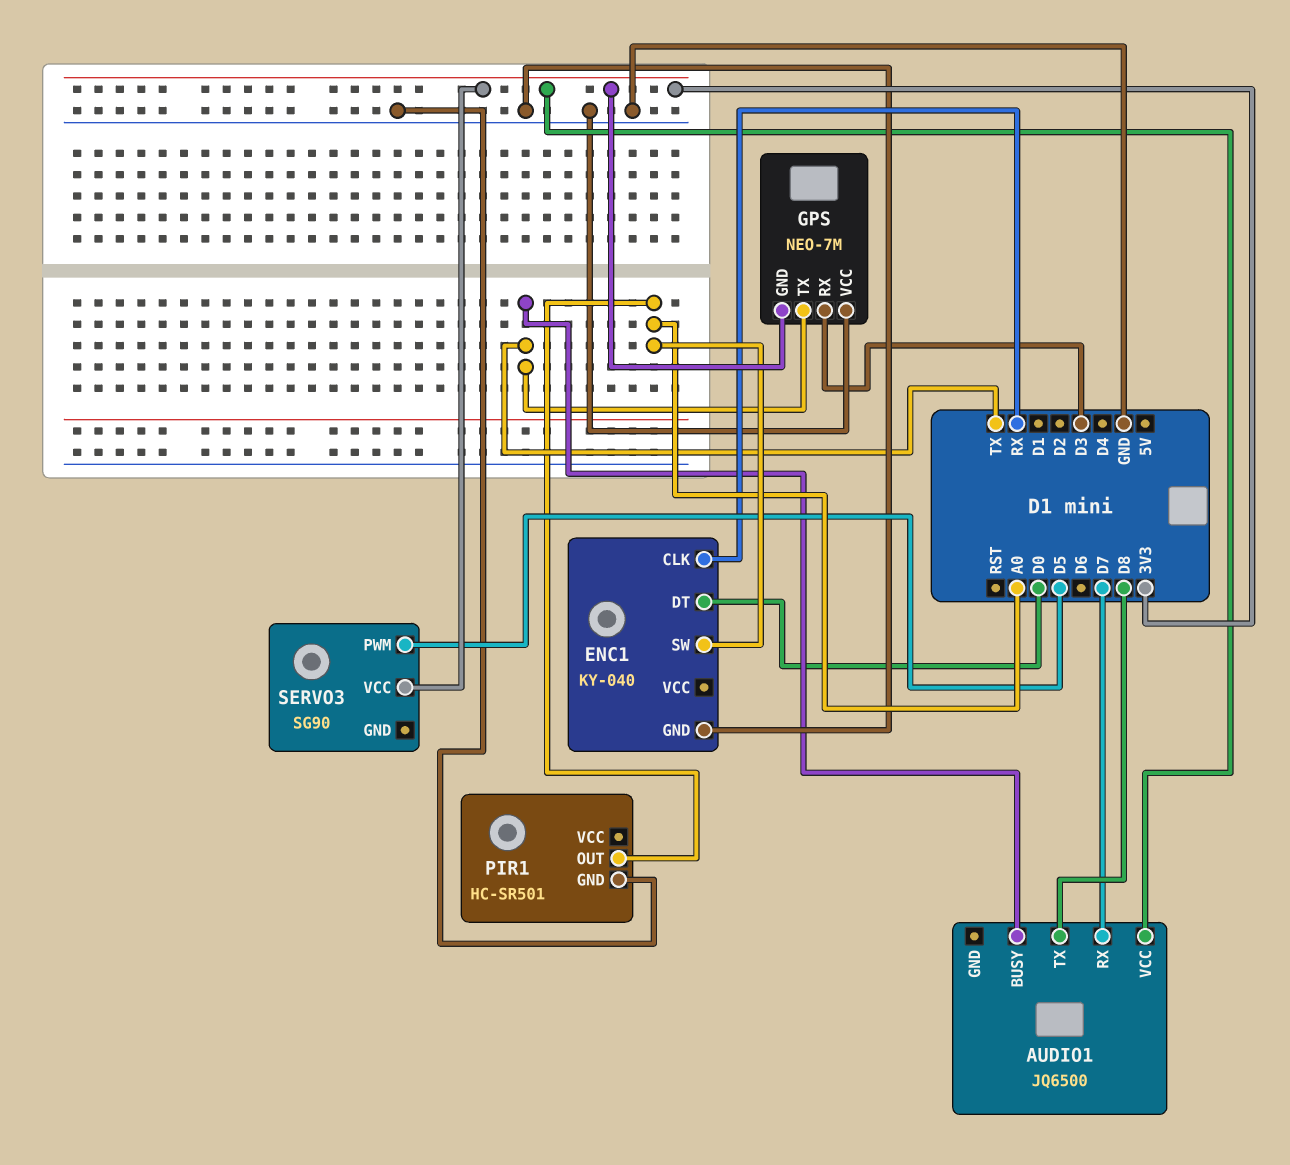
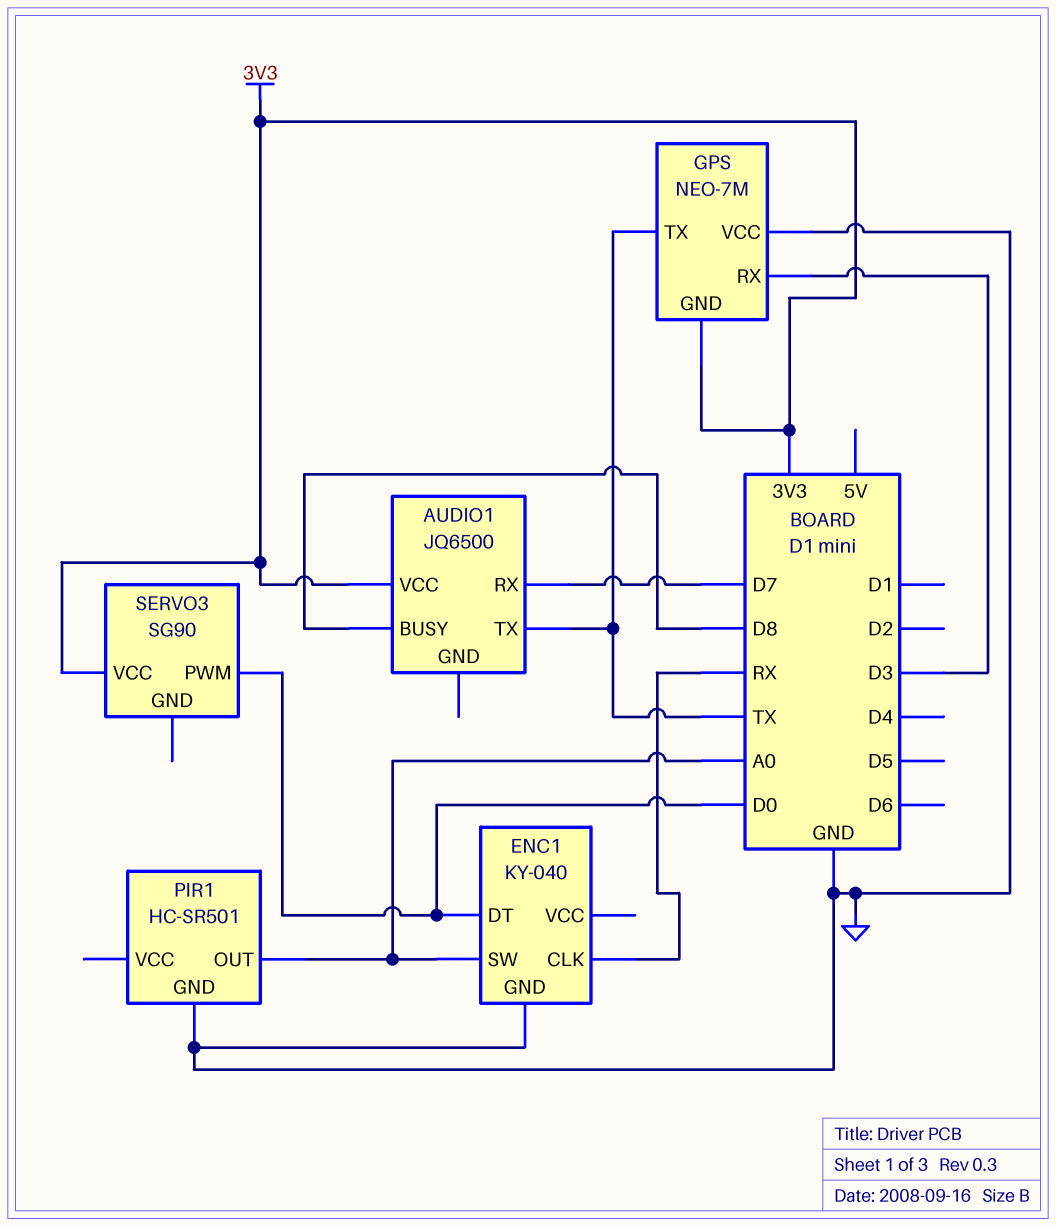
AUDIO1 pin BUSY: TX -> D8
AUDIO1 pin TX: D8 -> TX
SERVO3 pin PWM: D5 -> D0

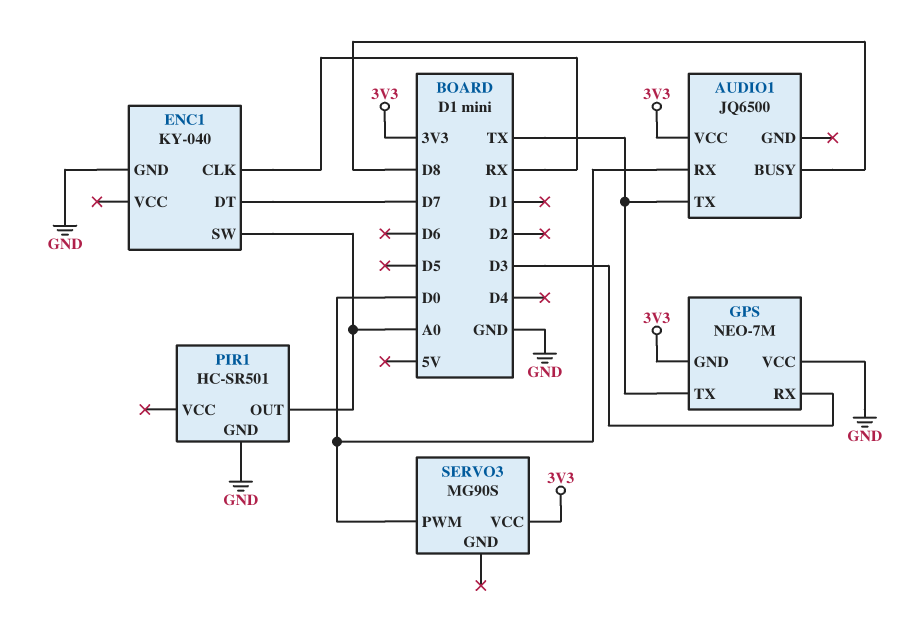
AUDIO1 pin RX: D7 -> D0
ENC1 pin DT: D0 -> D7
SERVO3: SG90 -> MG90S

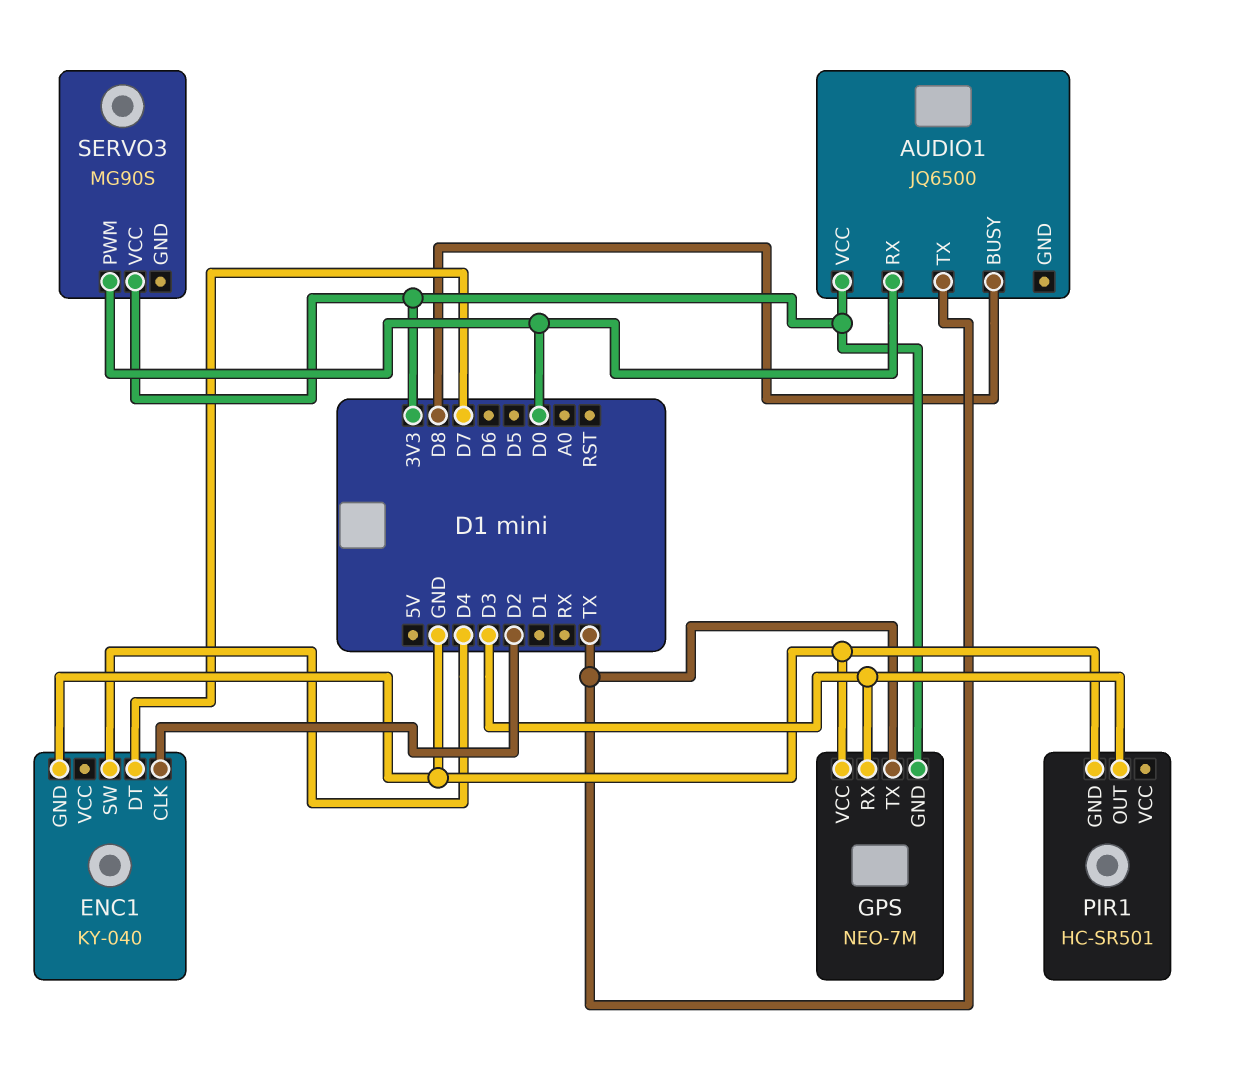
ENC1 pin CLK: RX -> D2
ENC1 pin SW: A0 -> D4
PIR1 pin OUT: A0 -> D3

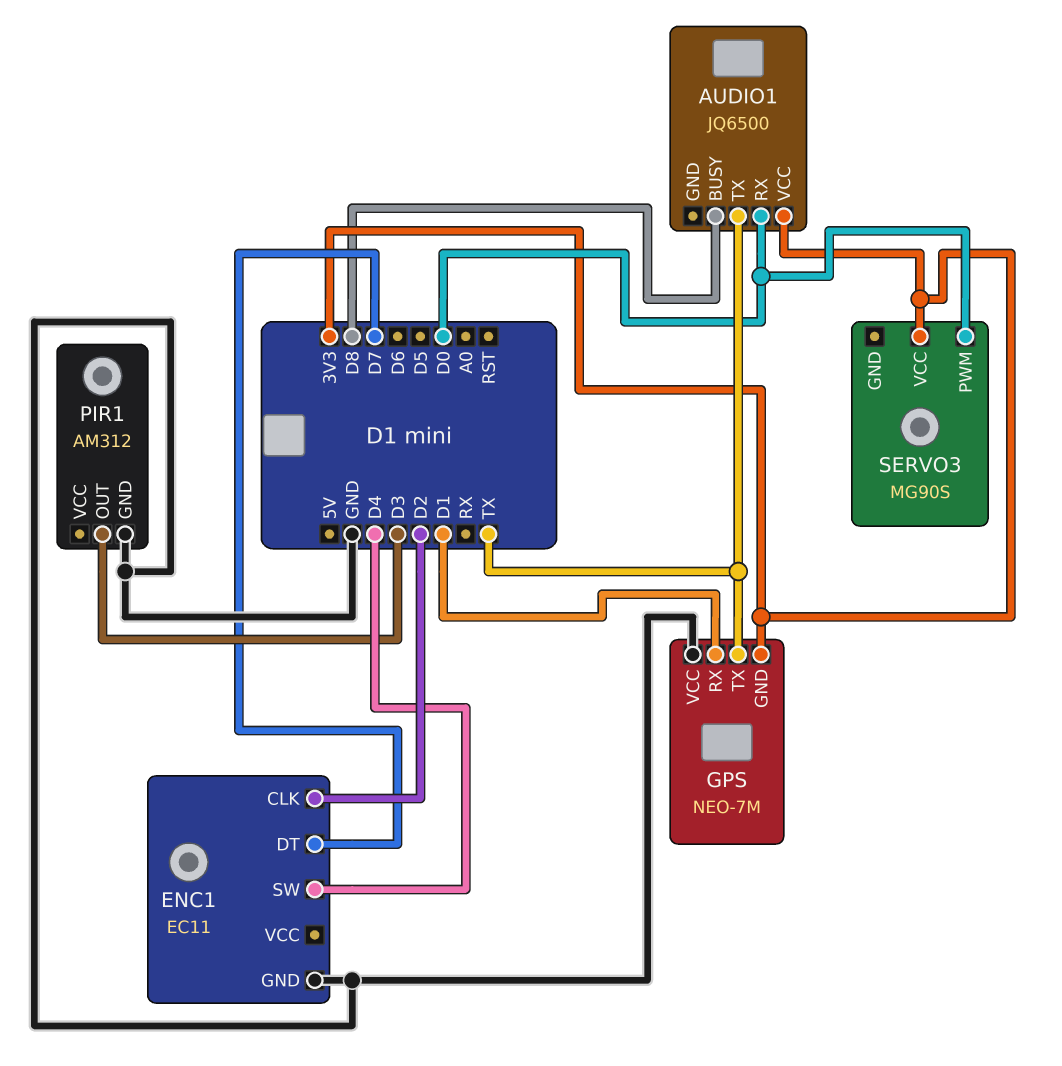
ENC1: KY-040 -> EC11
GPS pin RX: D3 -> D1
PIR1: HC-SR501 -> AM312

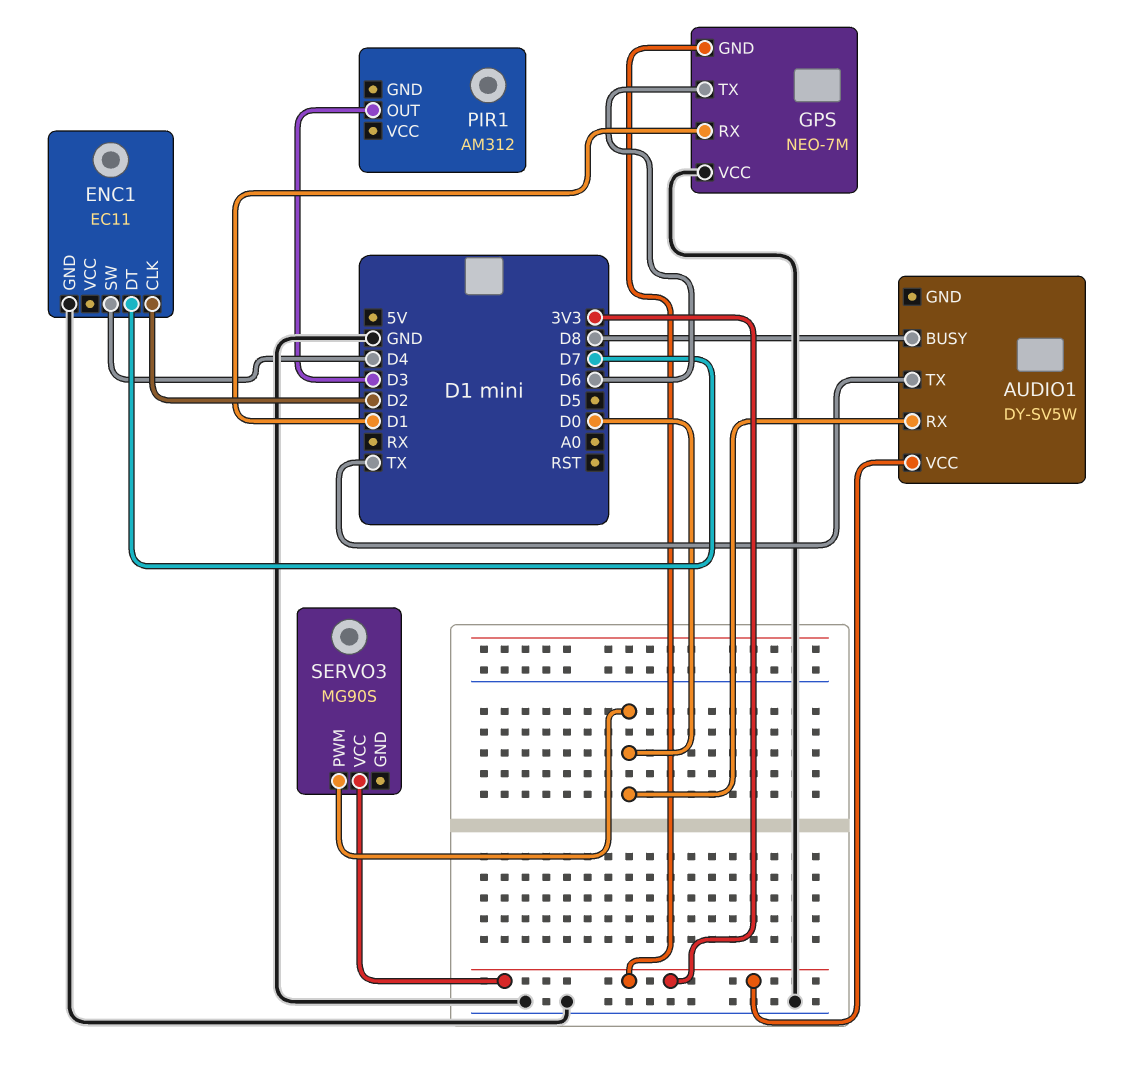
AUDIO1: JQ6500 -> DY-SV5W
GPS pin TX: TX -> D6
PIR1 pin GND: GND -> none

